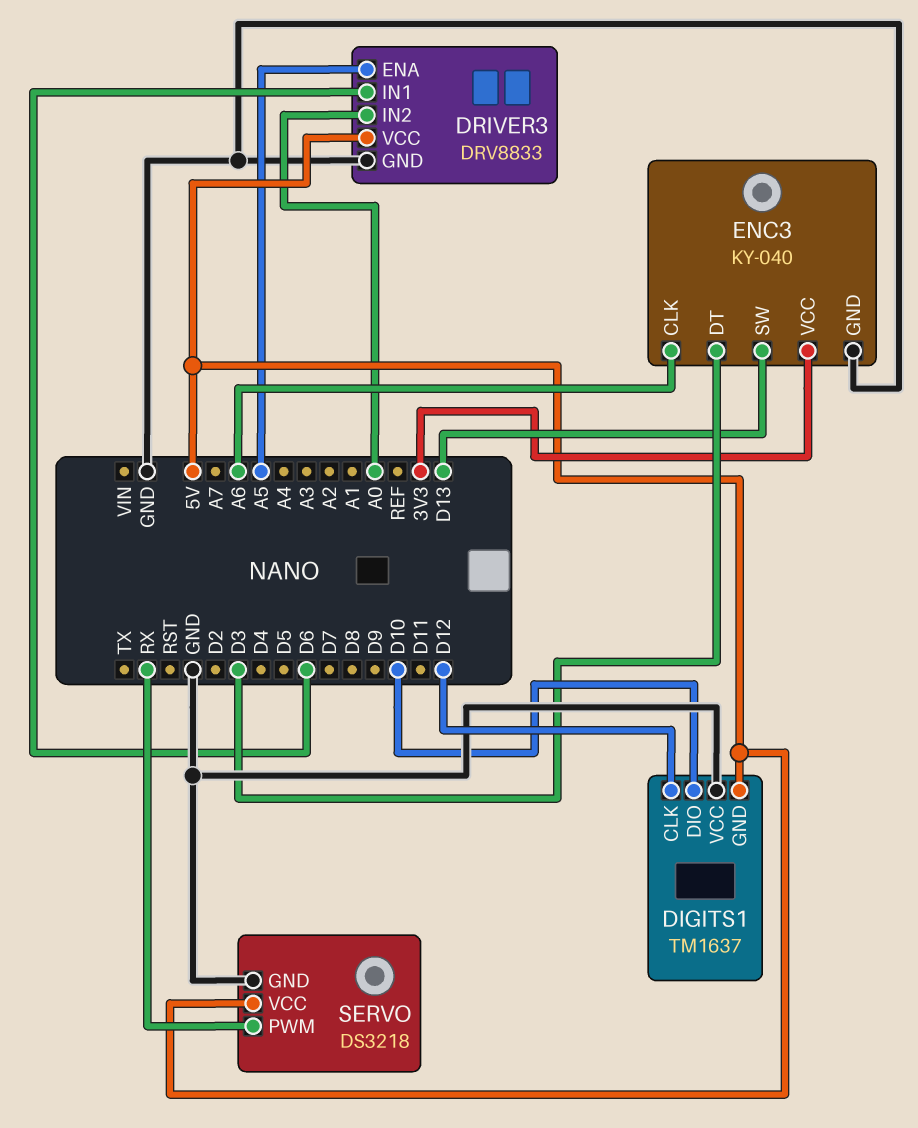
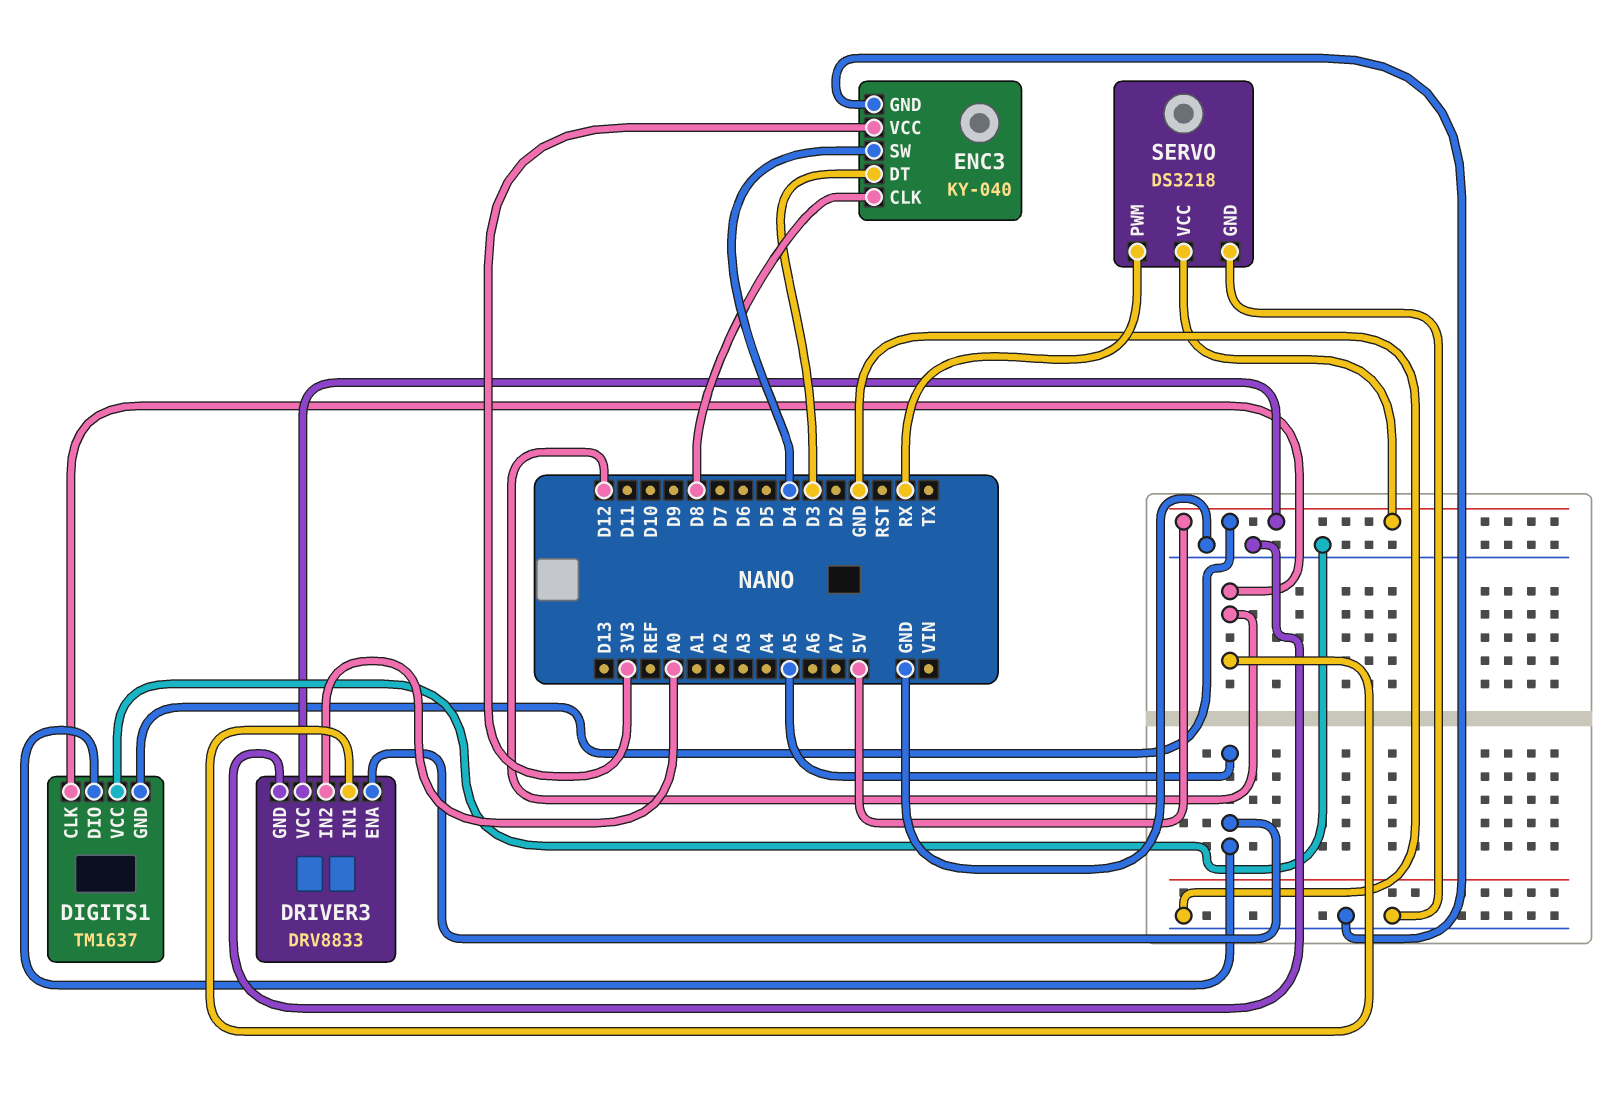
DIGITS1 pin DIO: D10 -> A5
DRIVER3 pin IN1: D6 -> D12
ENC3 pin CLK: A6 -> D8
ENC3 pin SW: D13 -> D4

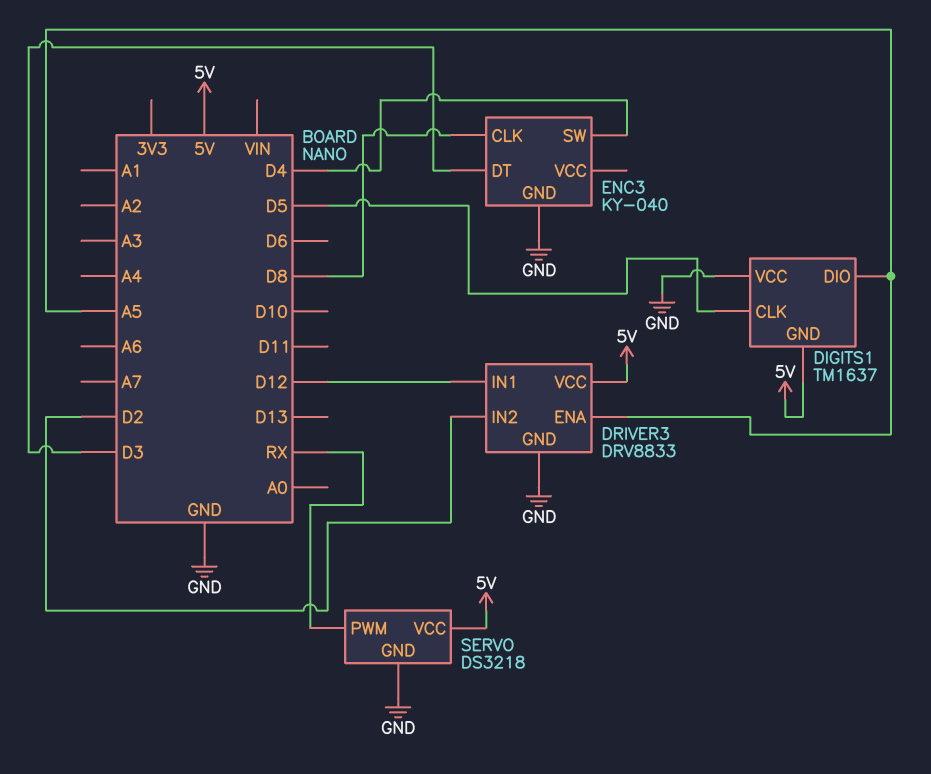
DIGITS1 pin CLK: D12 -> D5
DRIVER3 pin IN2: A0 -> D2
ENC3 pin VCC: 3V3 -> none

